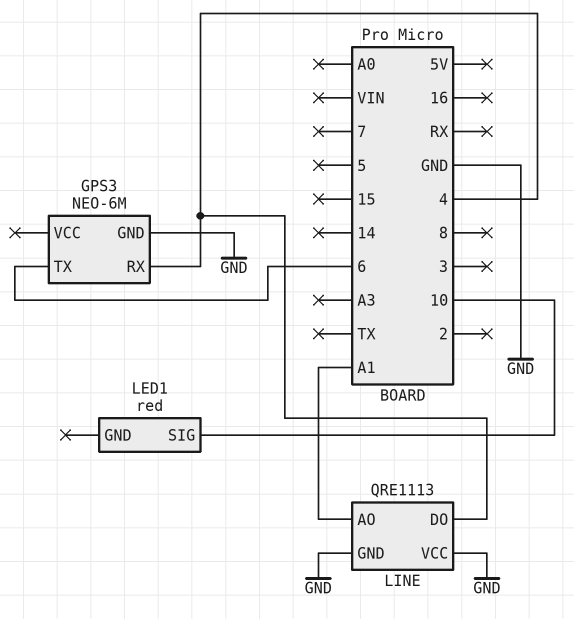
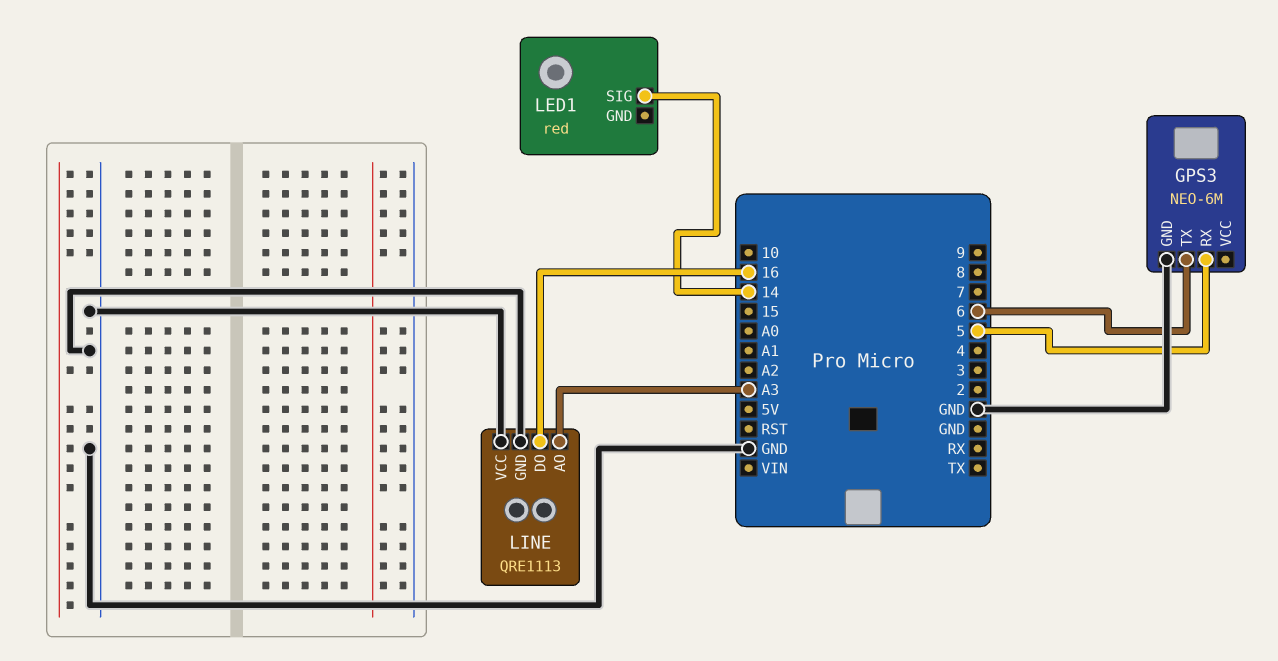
GPS3 pin RX: 4 -> 5
LED1 pin SIG: 10 -> 14
LINE pin AO: A1 -> A3
LINE pin DO: 4 -> 16

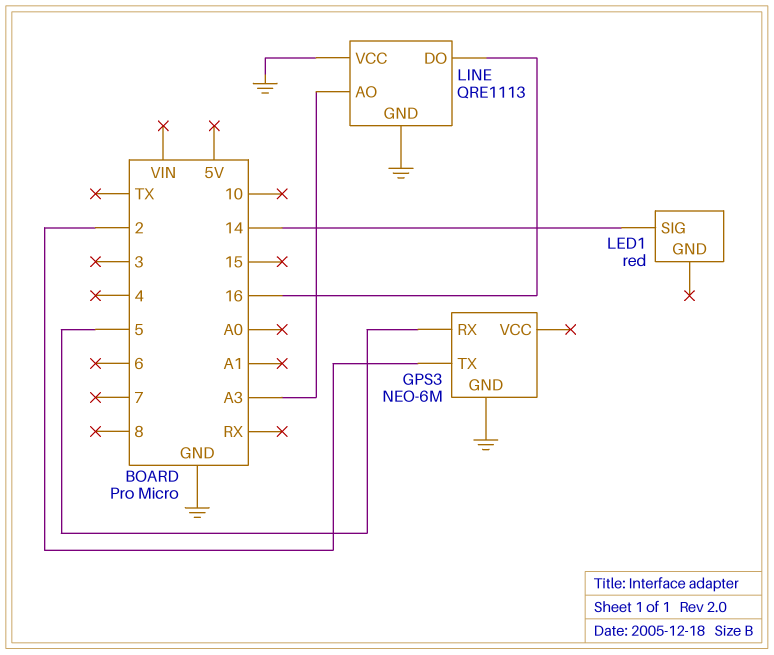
GPS3 pin TX: 6 -> 2

